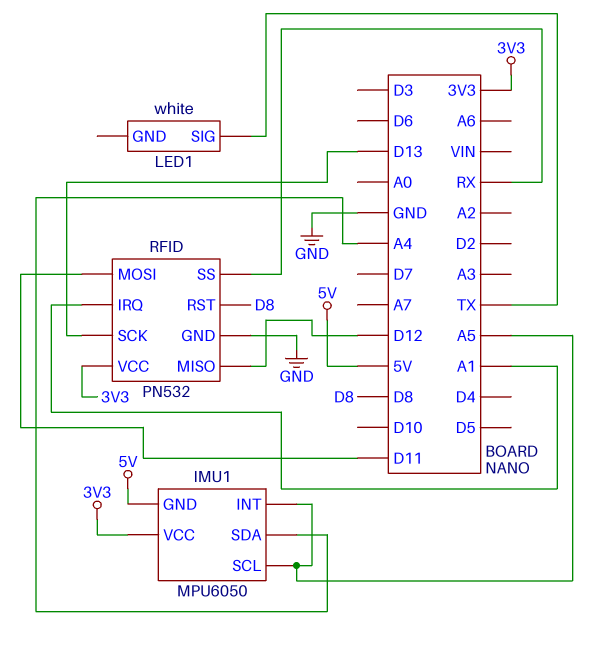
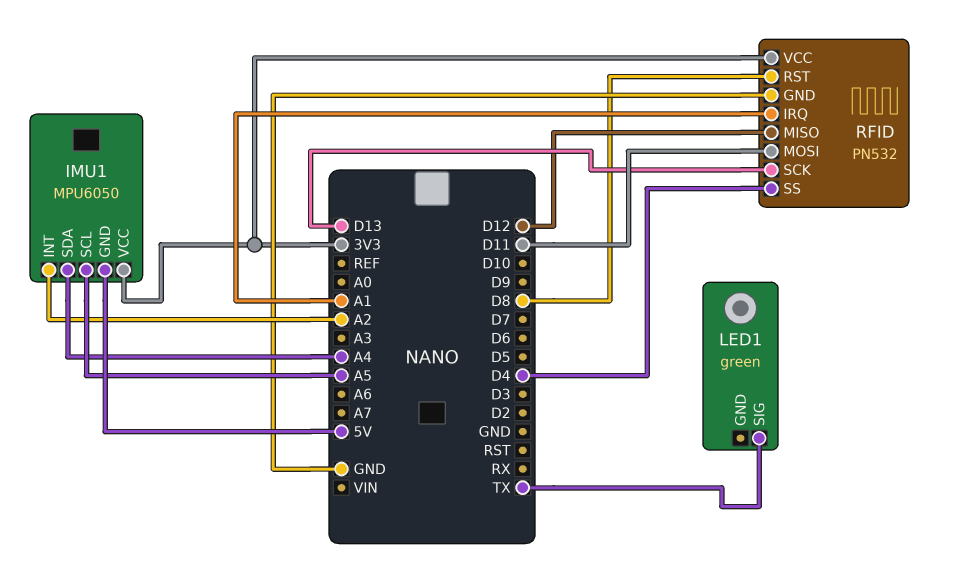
IMU1 pin INT: A5 -> A2
LED1: white -> green
RFID pin SS: RX -> D4

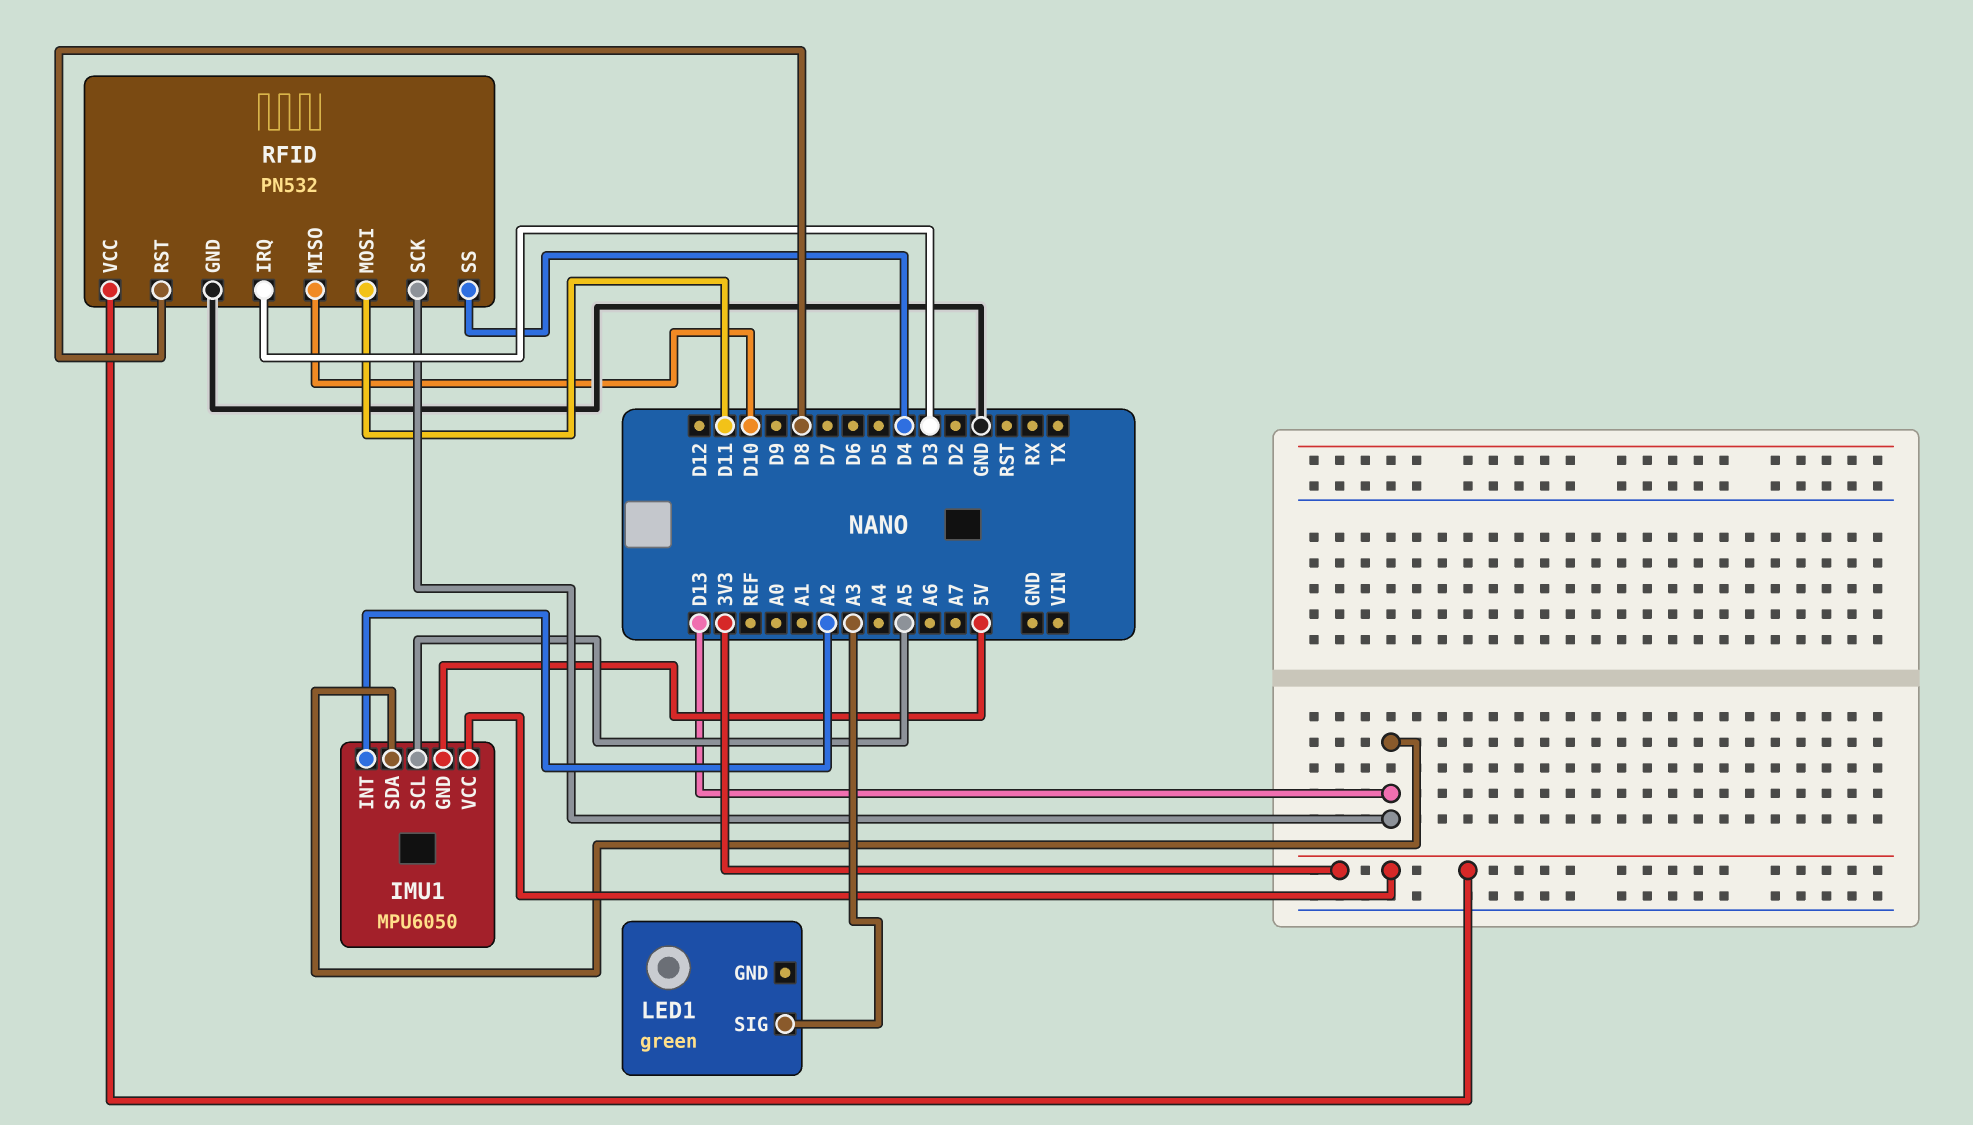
IMU1 pin SDA: A4 -> D13
LED1 pin SIG: TX -> A3
RFID pin IRQ: A1 -> D3
RFID pin MISO: D12 -> D10

